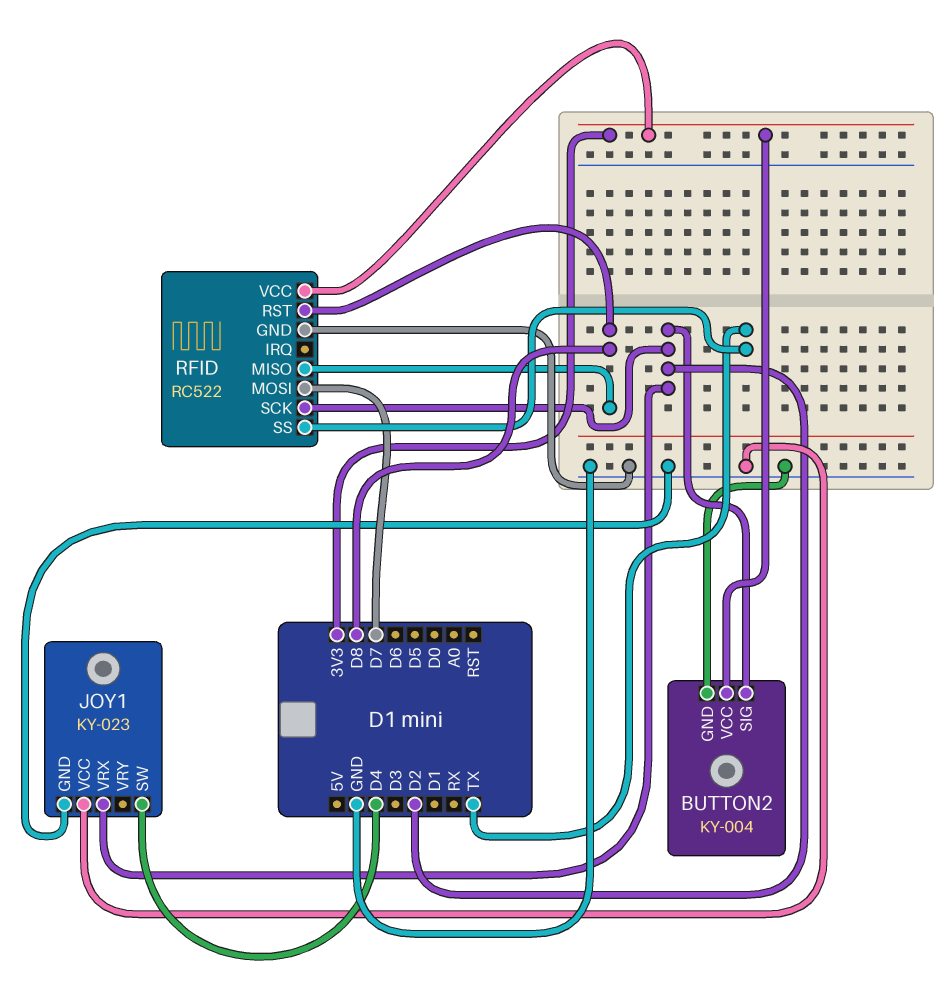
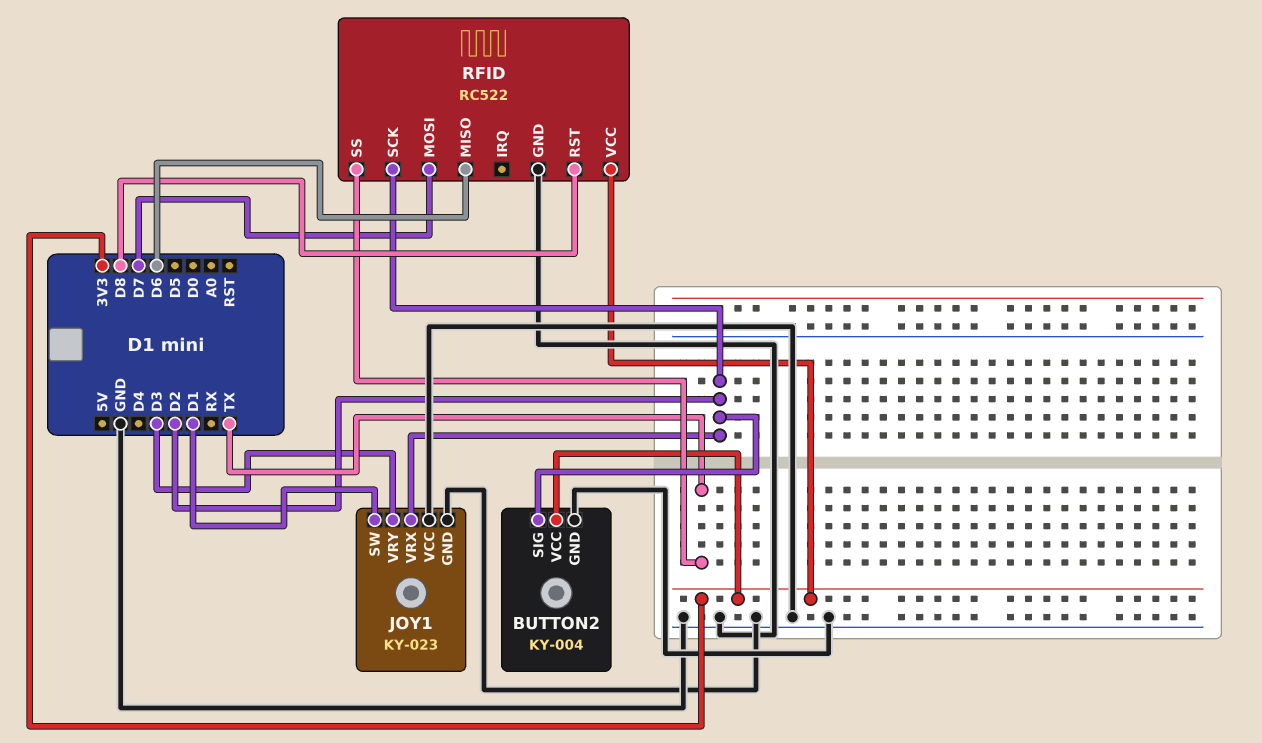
JOY1 pin SW: D4 -> D1
JOY1 pin VRY: none -> D3
RFID pin MISO: D8 -> D6

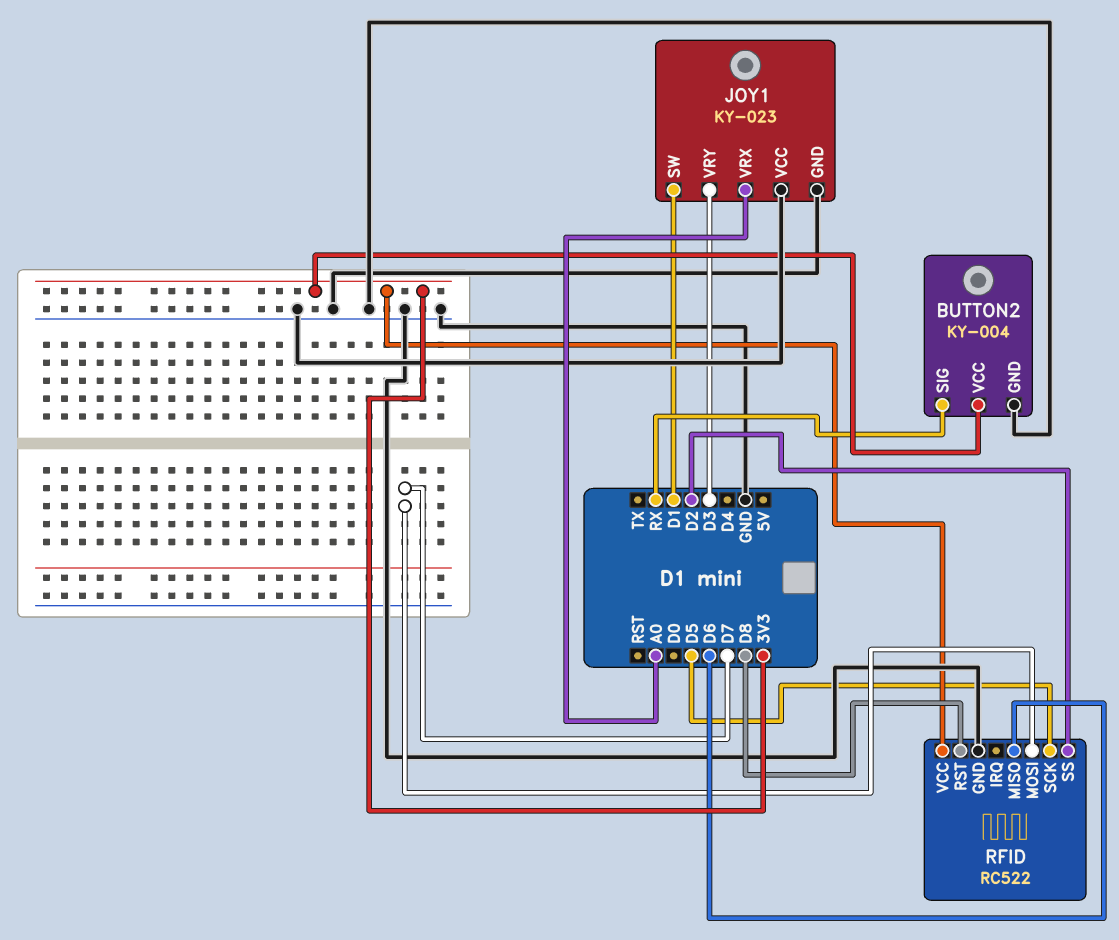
BUTTON2 pin SIG: D2 -> RX
JOY1 pin VRX: D2 -> A0
RFID pin SCK: D2 -> D5
RFID pin SS: TX -> D2

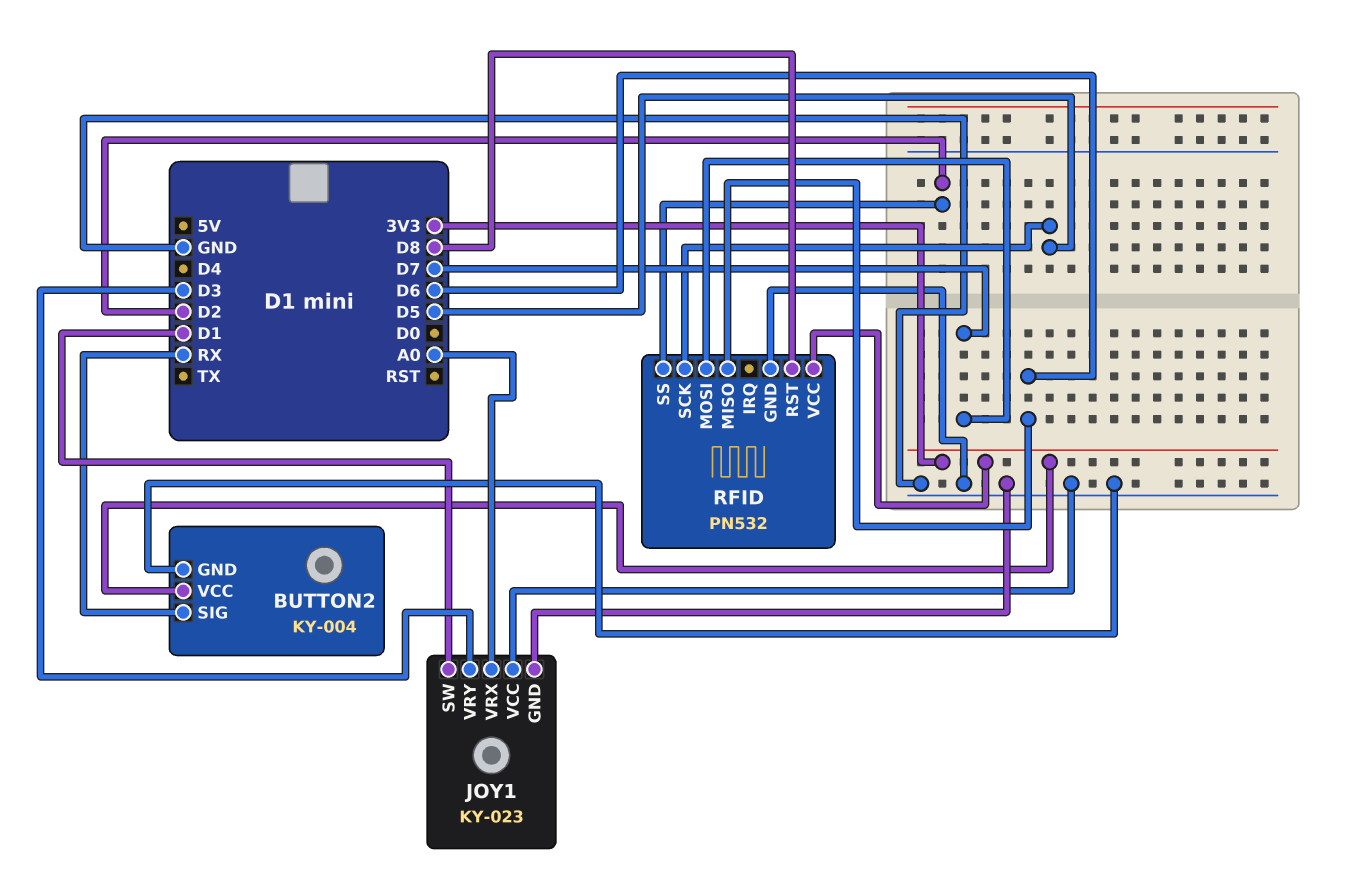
RFID: RC522 -> PN532

